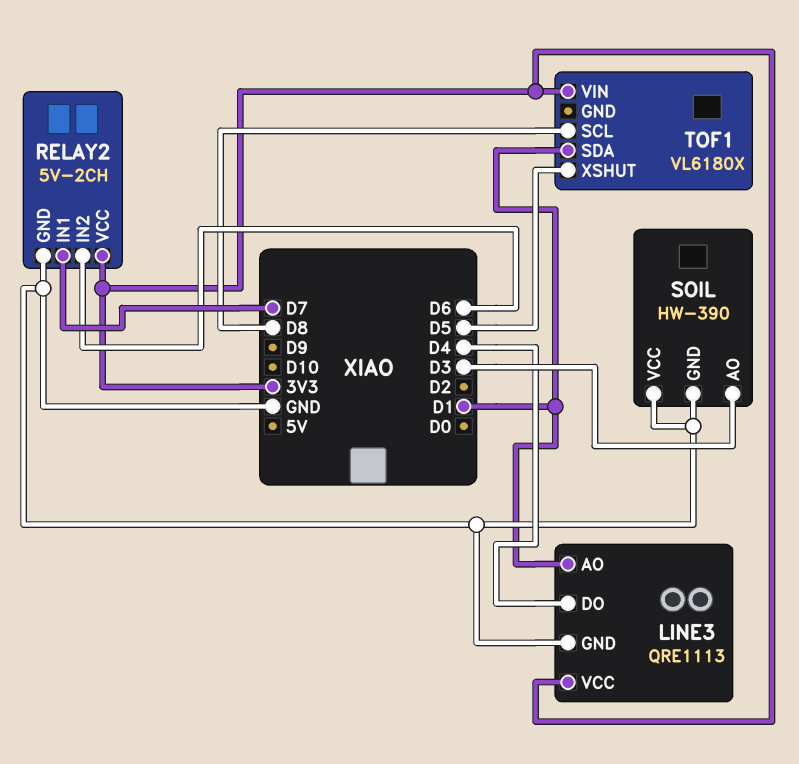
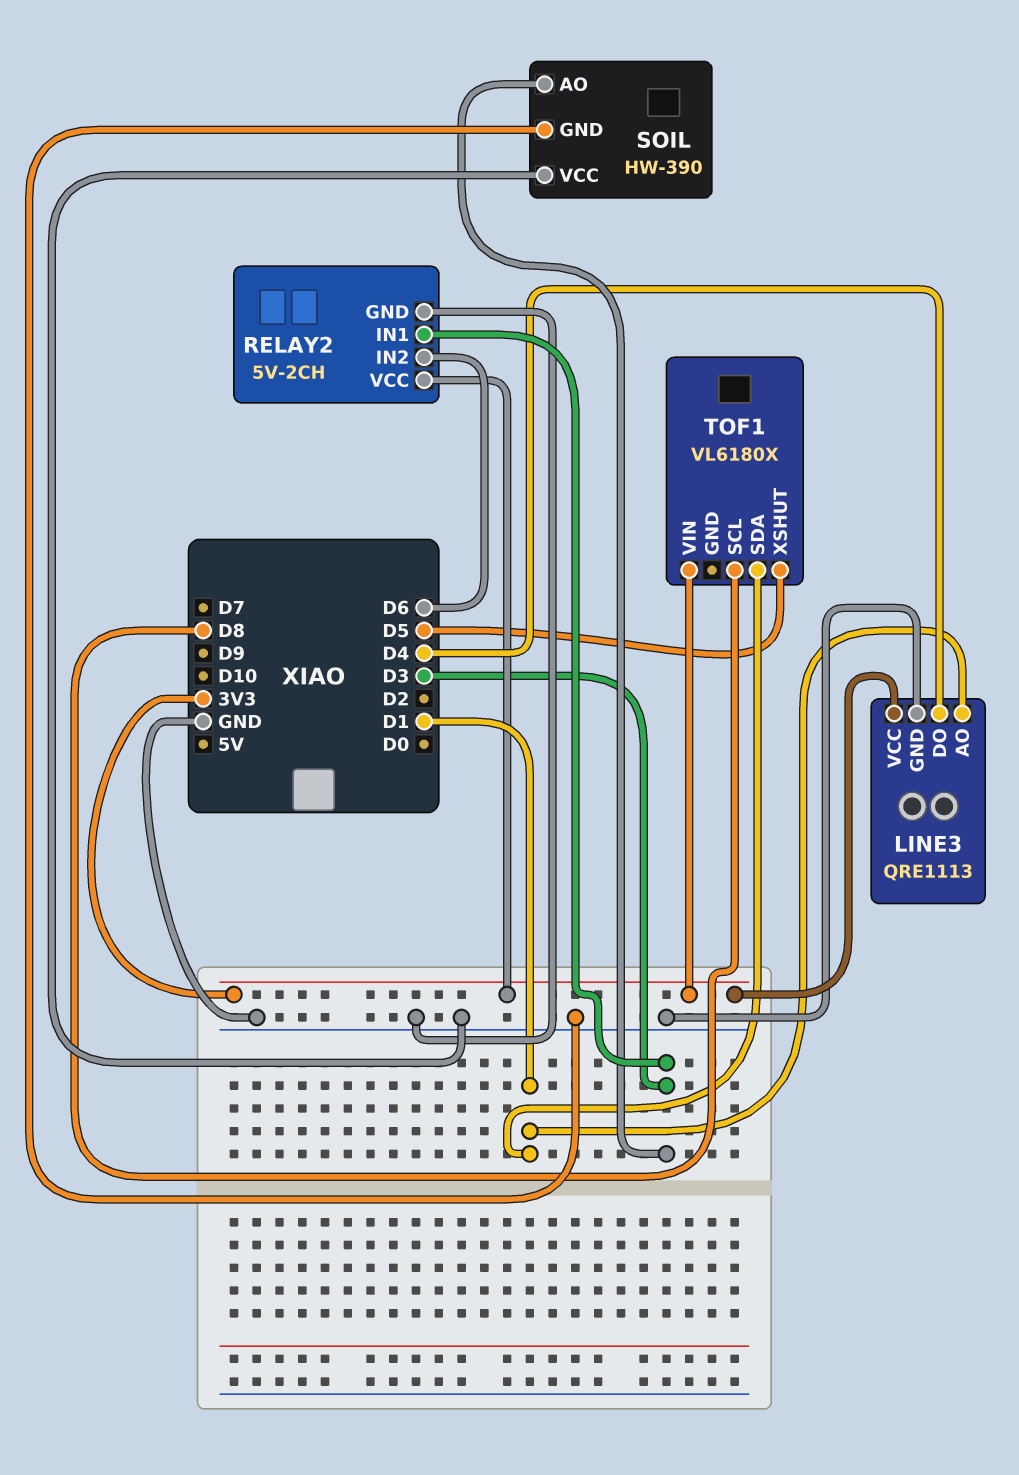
RELAY2 pin IN1: D7 -> D3

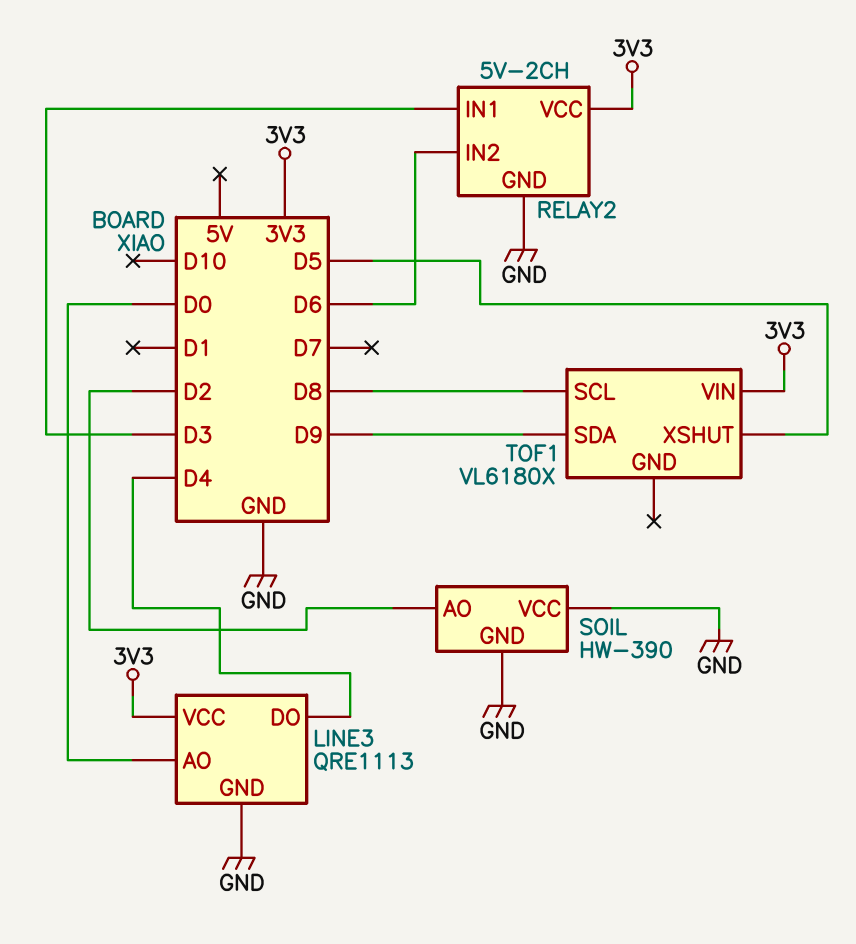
LINE3 pin AO: D1 -> D0
SOIL pin AO: D3 -> D2
TOF1 pin SDA: D1 -> D9

